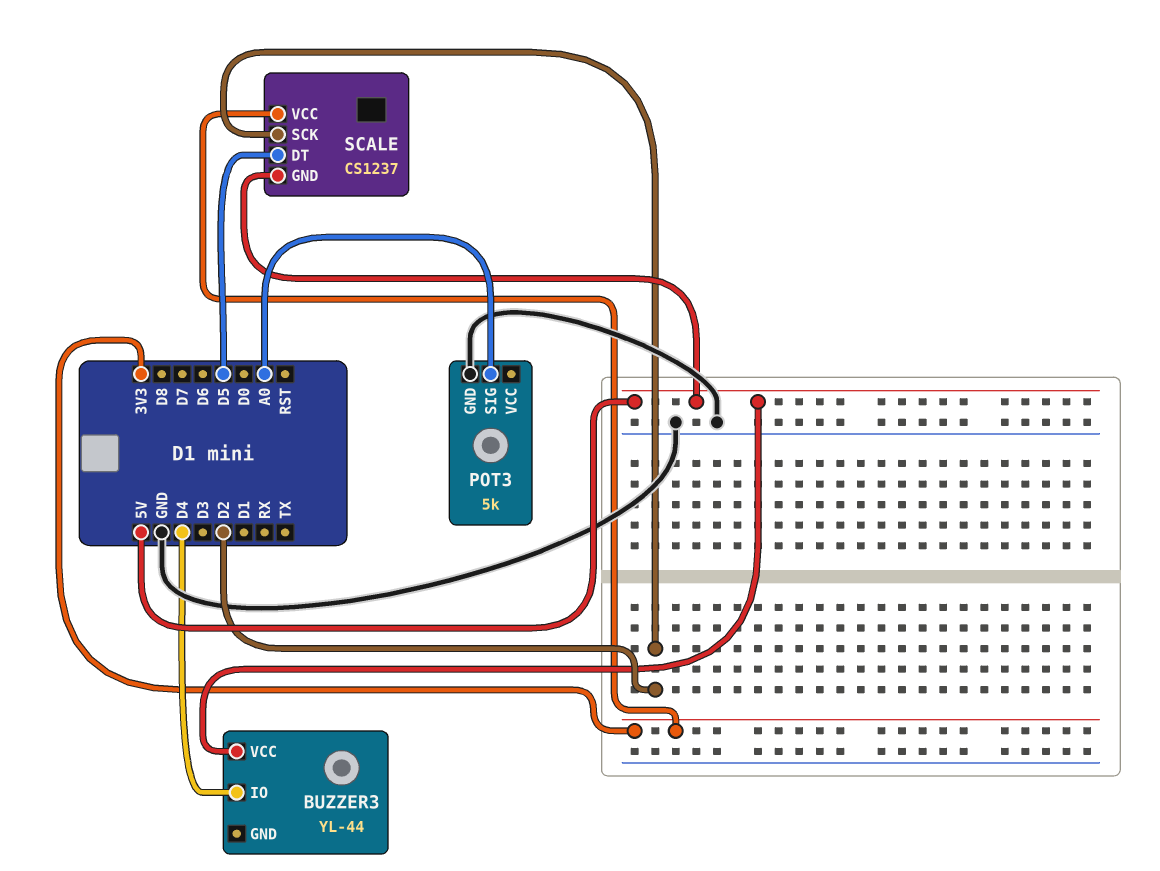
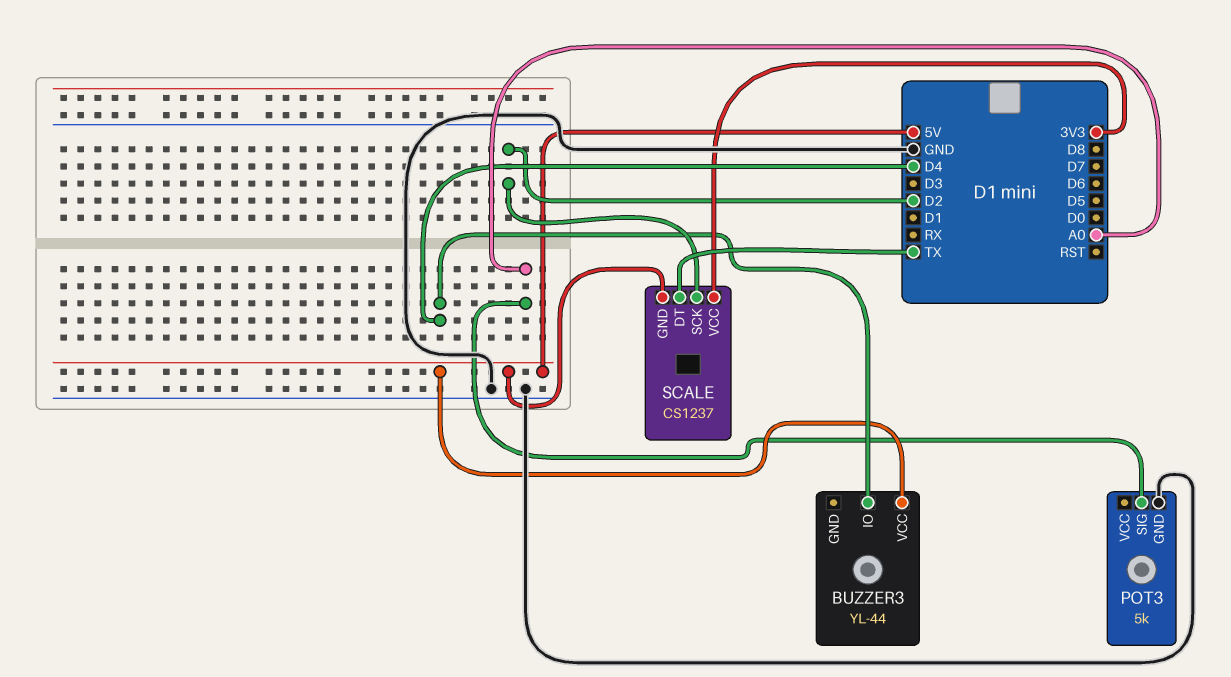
SCALE pin DT: D5 -> TX

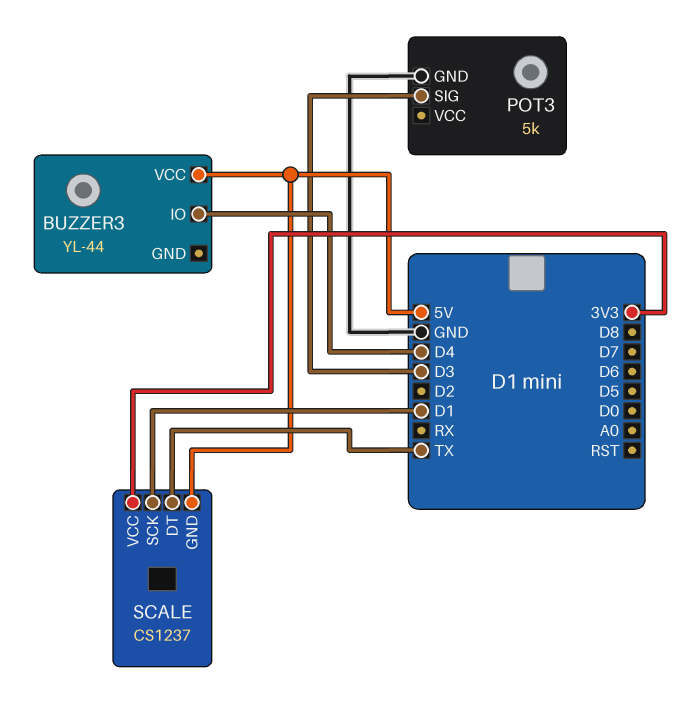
POT3 pin SIG: A0 -> D3
SCALE pin SCK: D2 -> D1

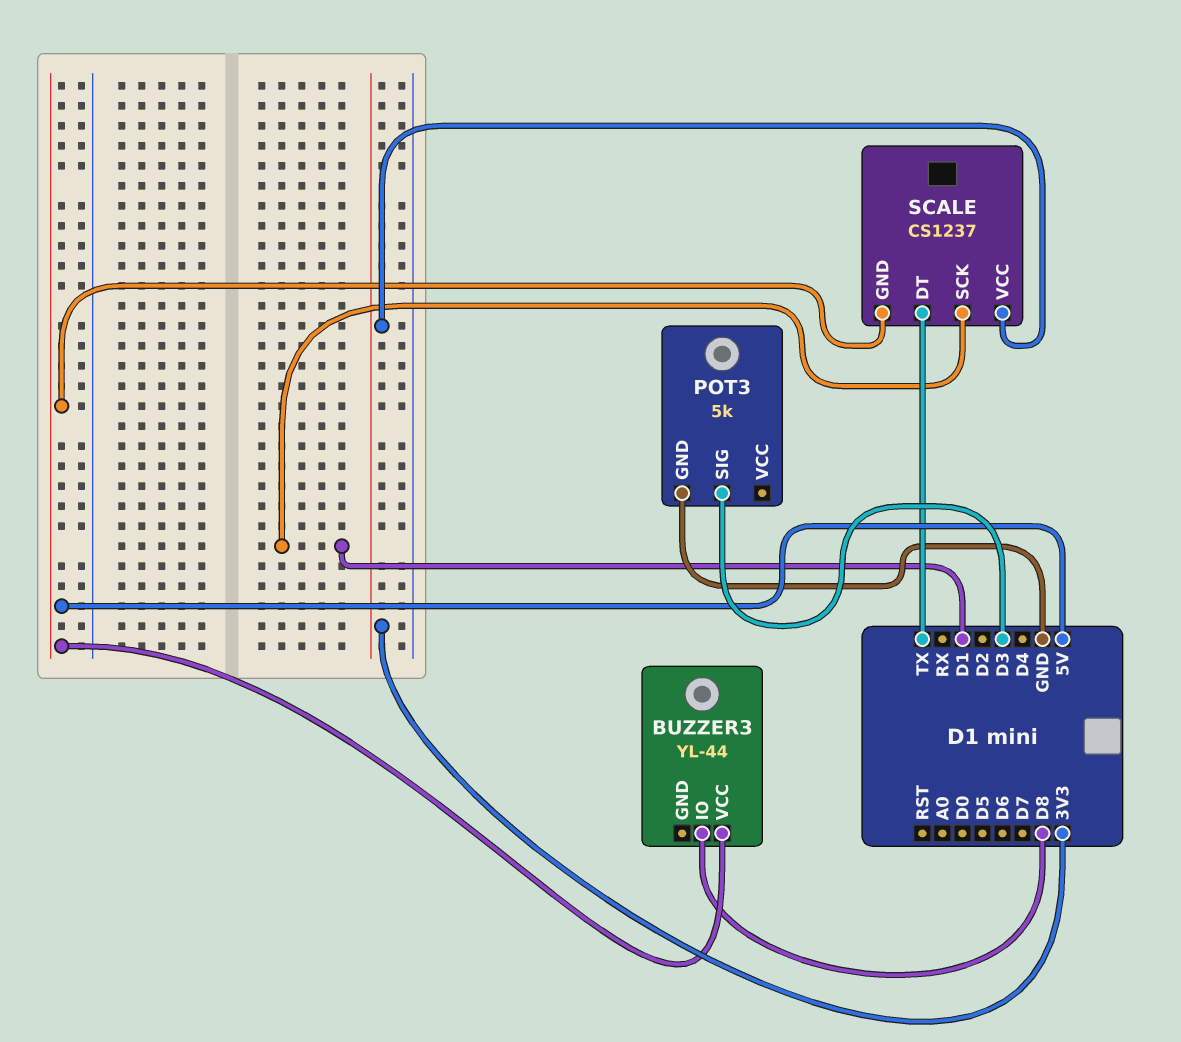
BUZZER3 pin IO: D4 -> D8

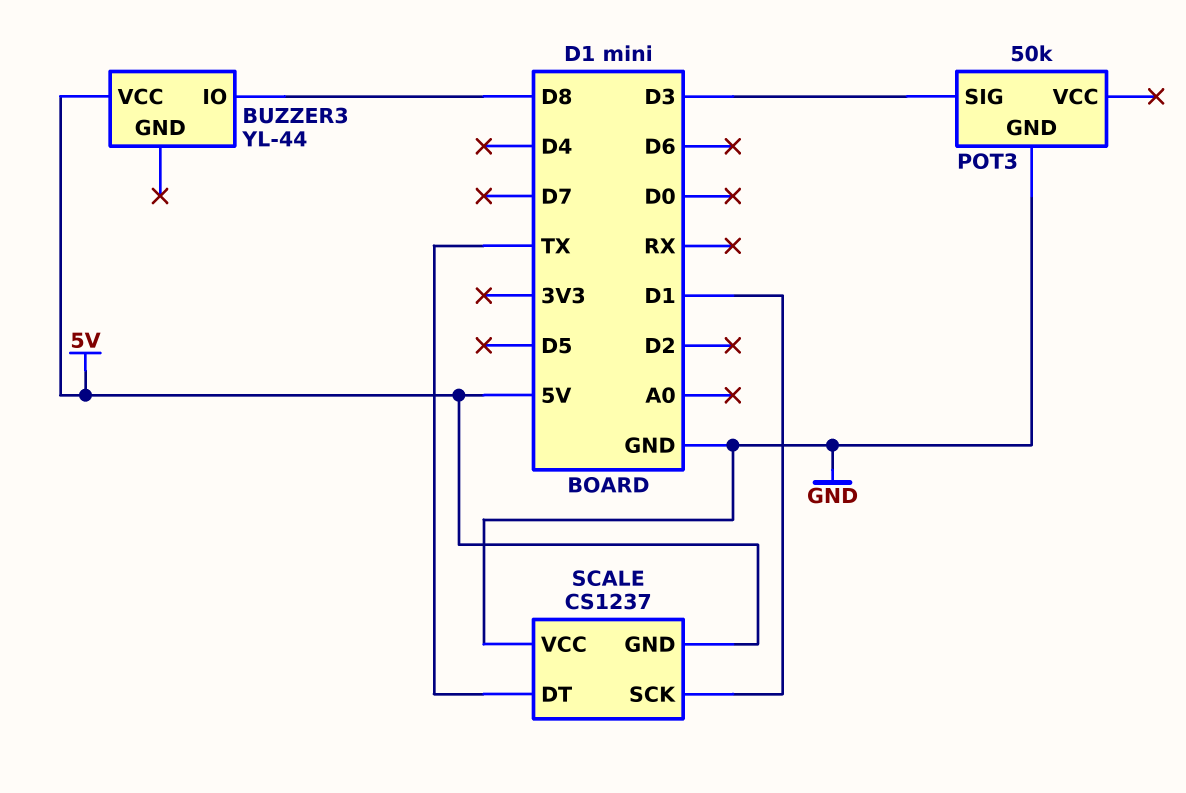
POT3: 5k -> 50k
SCALE pin VCC: 3V3 -> GND

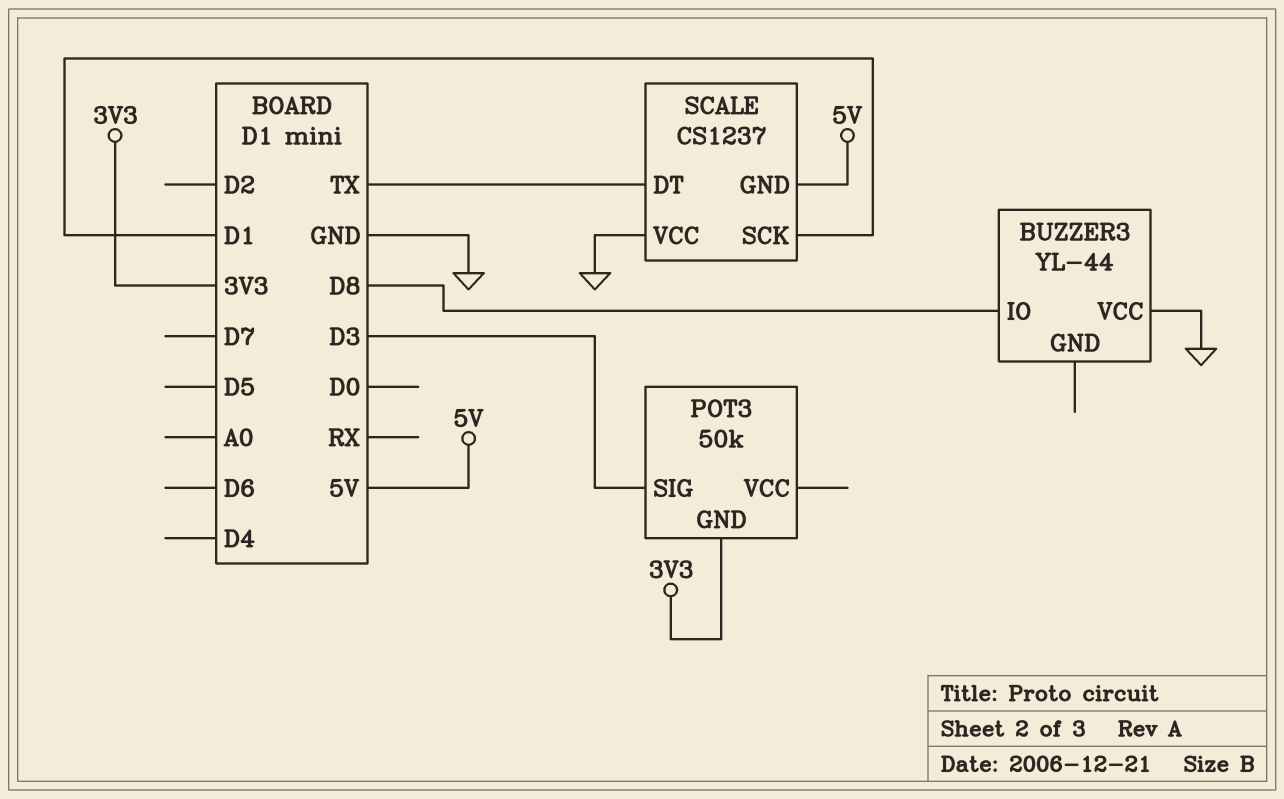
BUZZER3 pin VCC: 5V -> GND
POT3 pin GND: GND -> 3V3

